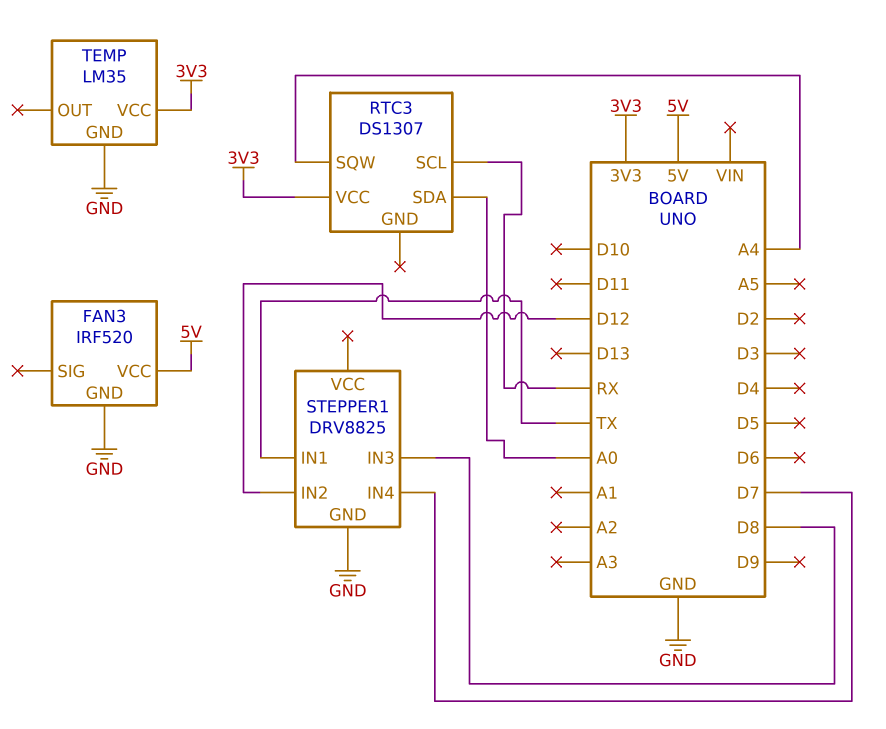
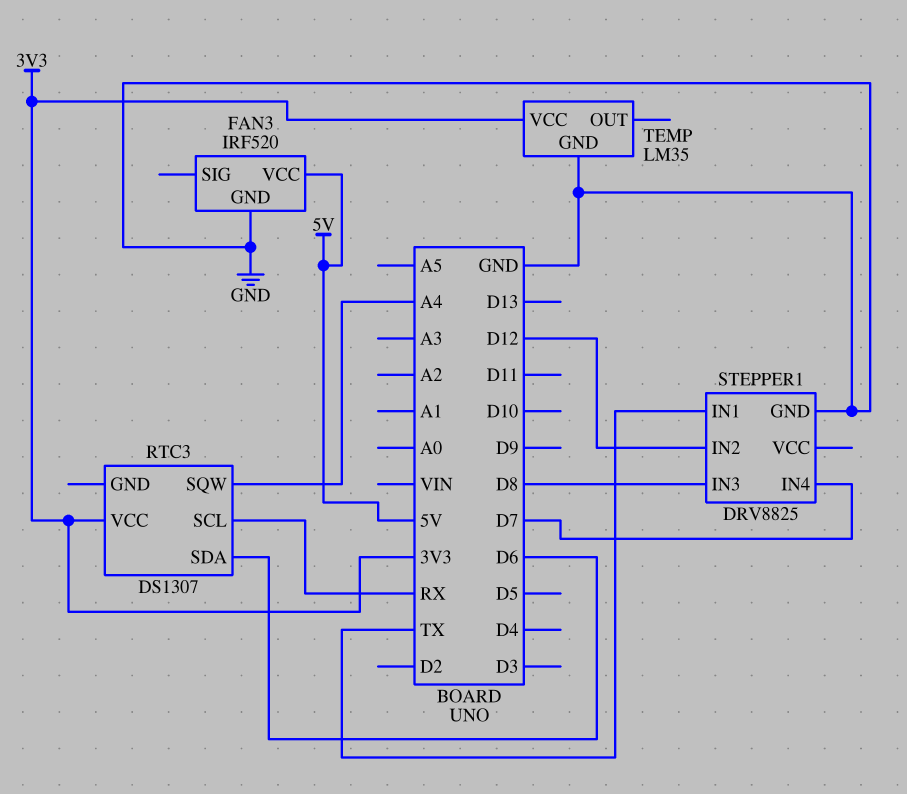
RTC3 pin SDA: A0 -> D6

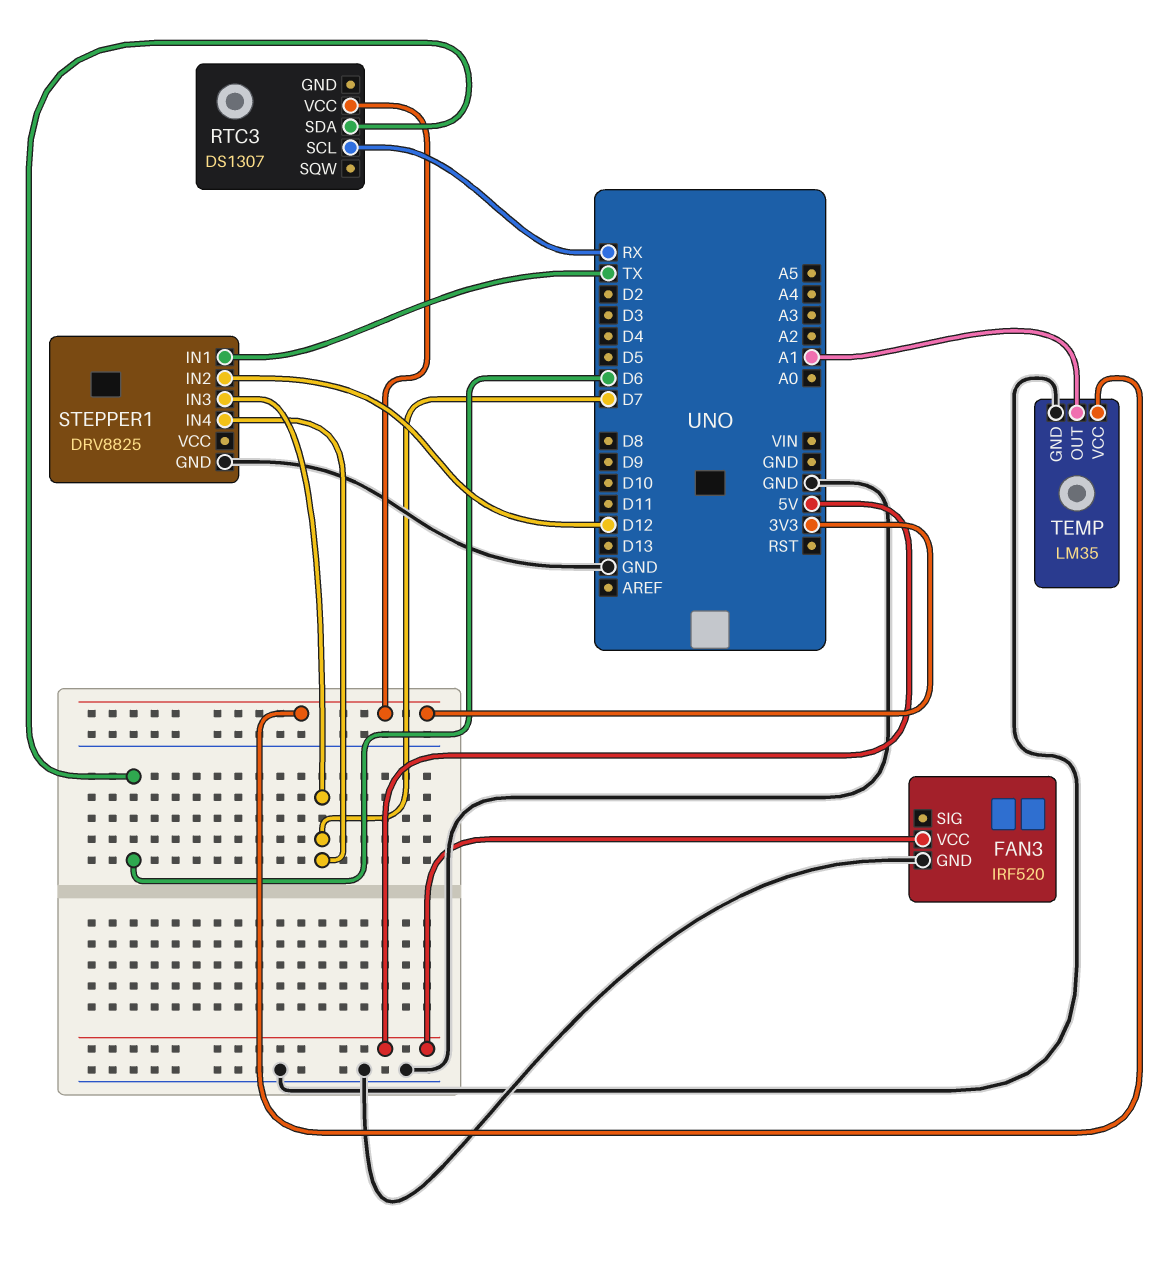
RTC3 pin SQW: A4 -> none
STEPPER1 pin IN3: D8 -> D7
TEMP pin OUT: none -> A1

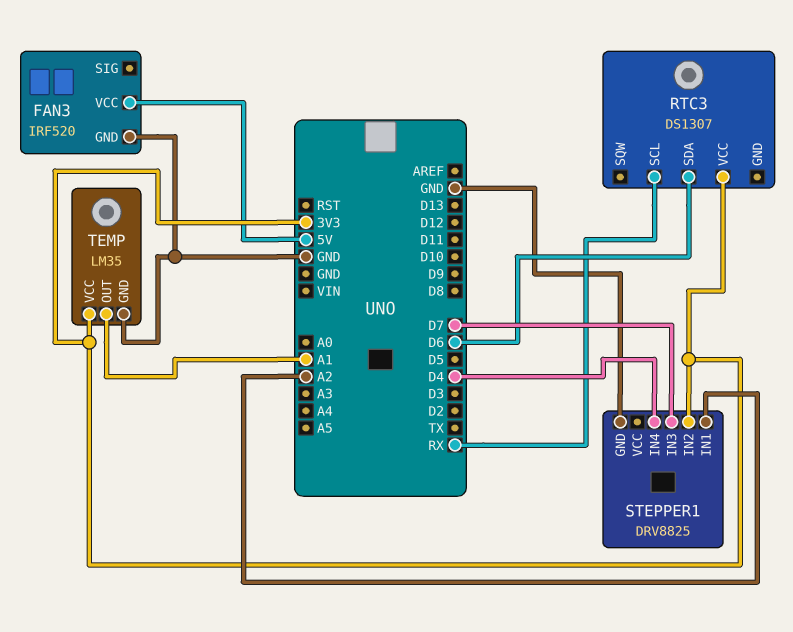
STEPPER1 pin IN1: TX -> A2
STEPPER1 pin IN2: D12 -> 3V3
STEPPER1 pin IN4: D7 -> D4

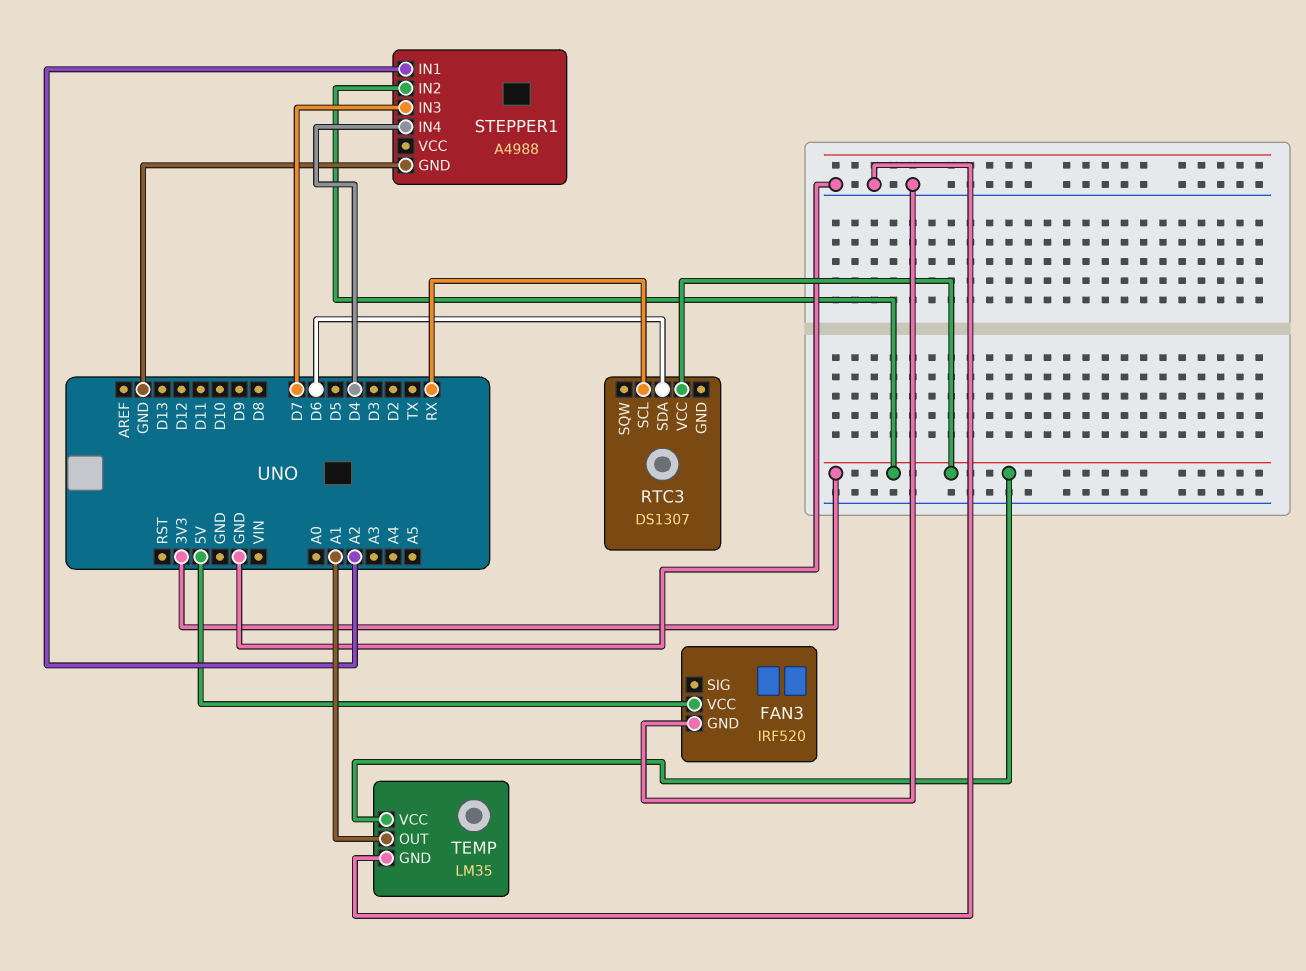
STEPPER1: DRV8825 -> A4988

